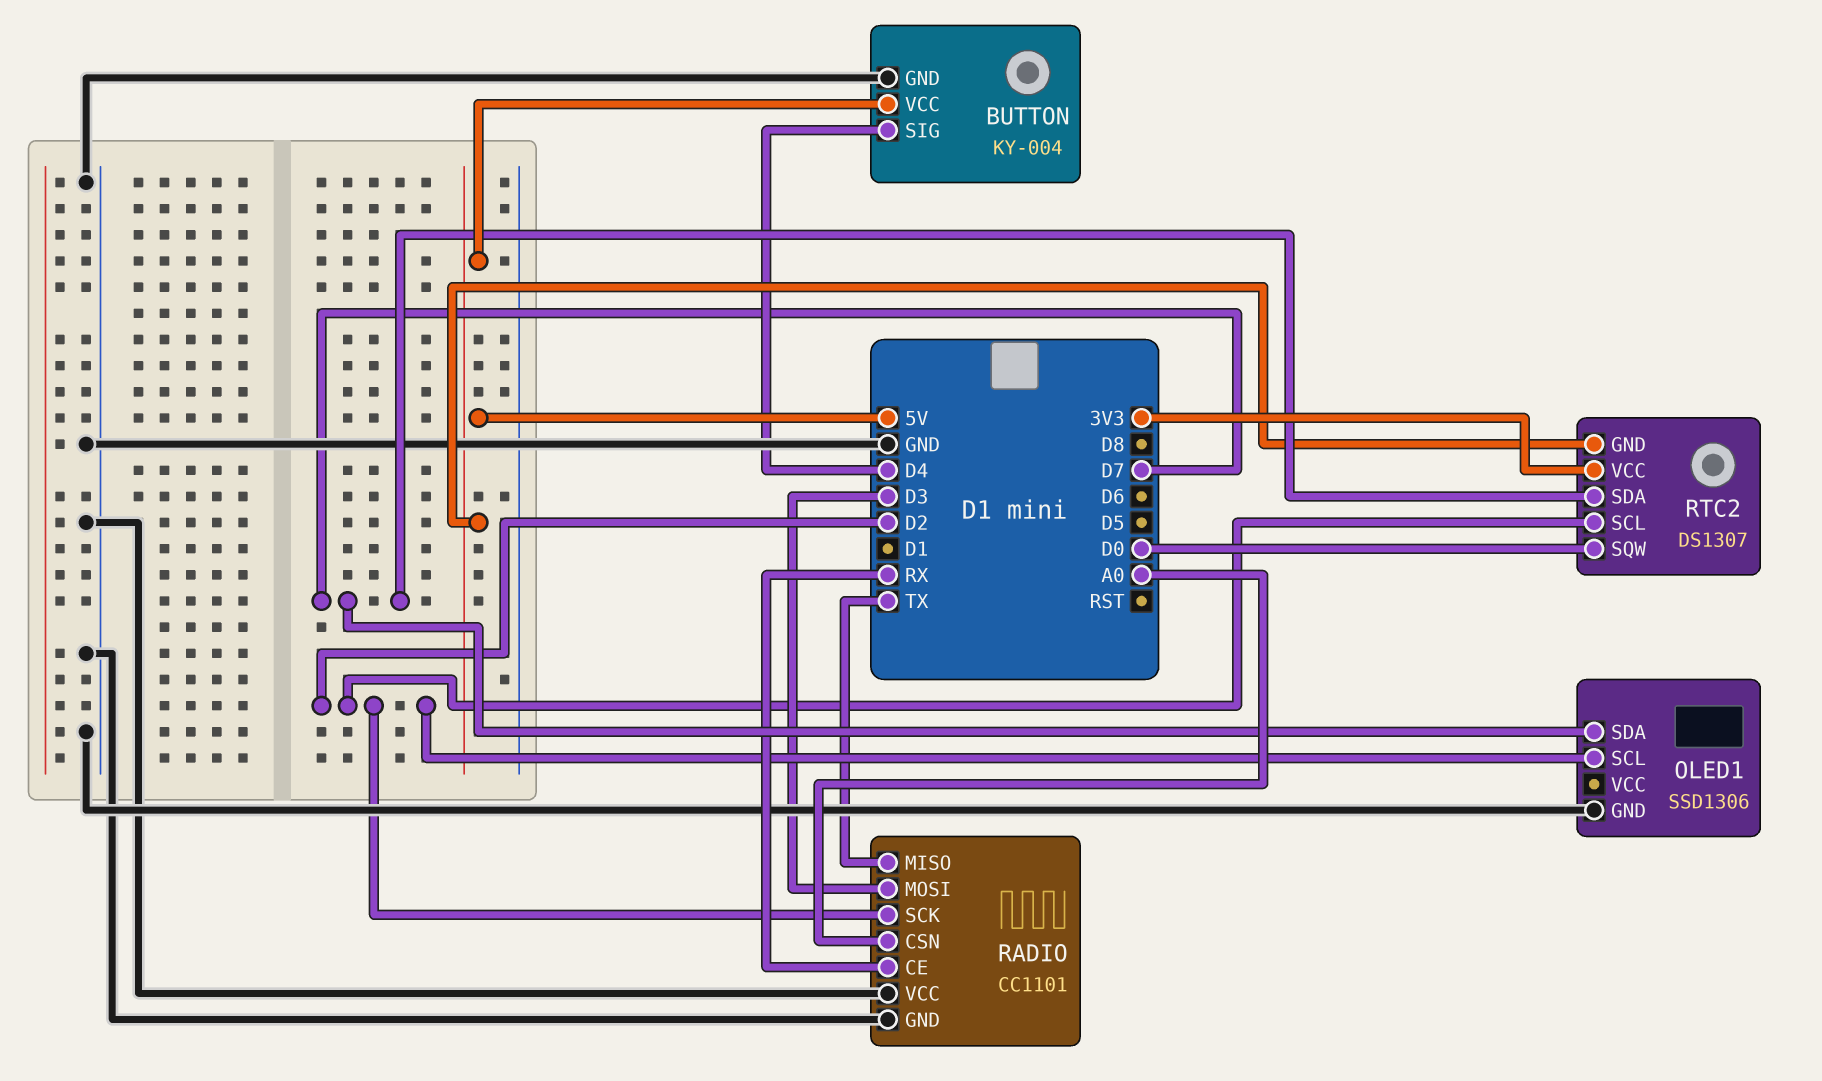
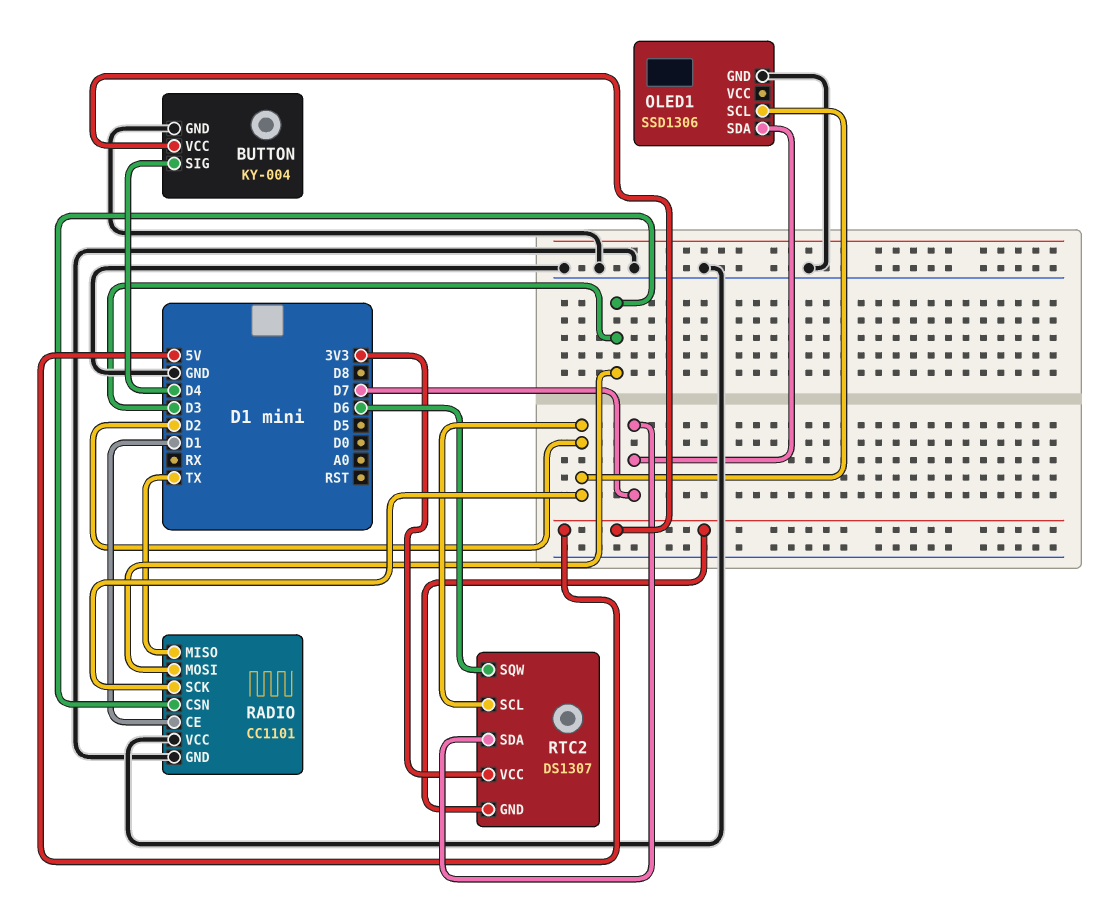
RADIO pin CE: RX -> D1
RADIO pin CSN: A0 -> D3
RTC2 pin SQW: D0 -> D6

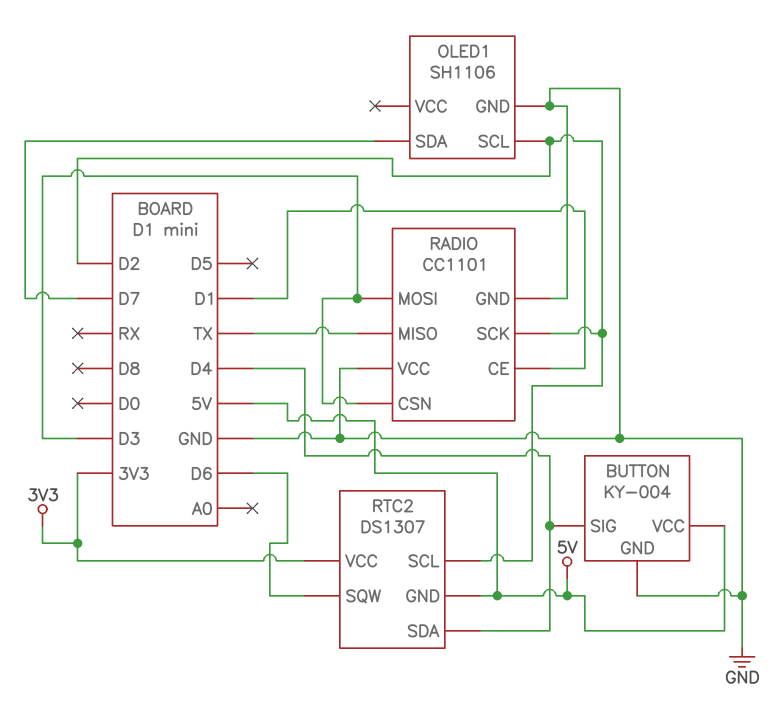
OLED1: SSD1306 -> SH1106
RTC2 pin SDA: D7 -> D4

